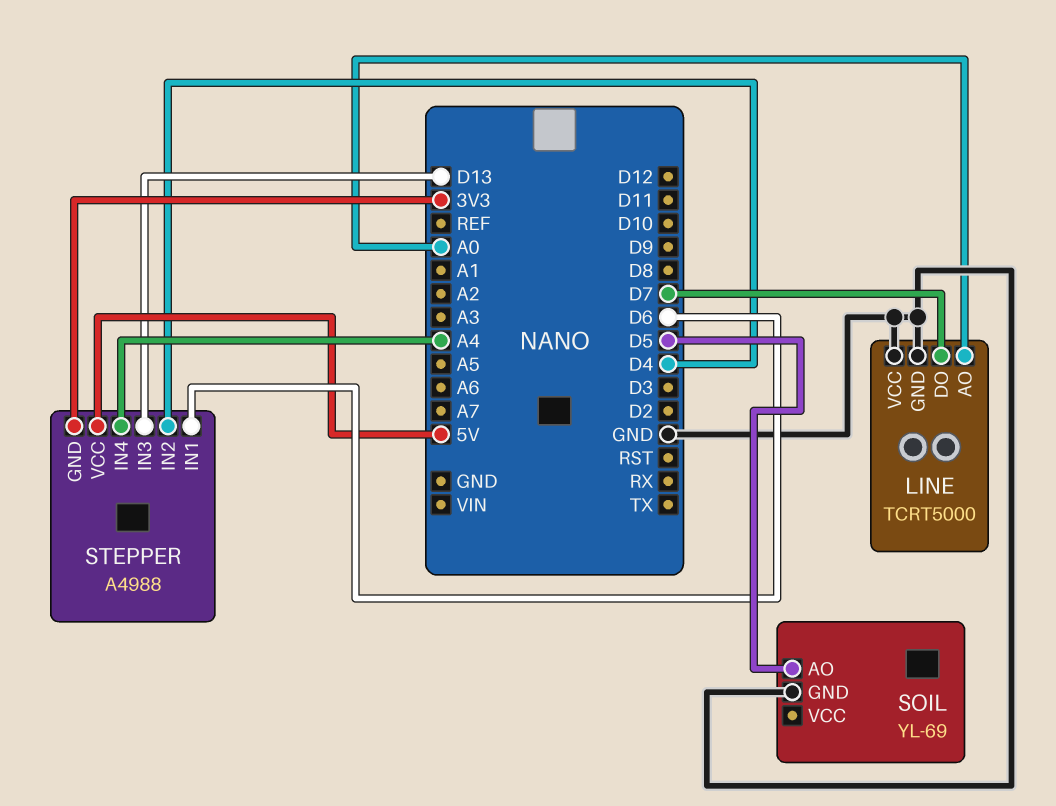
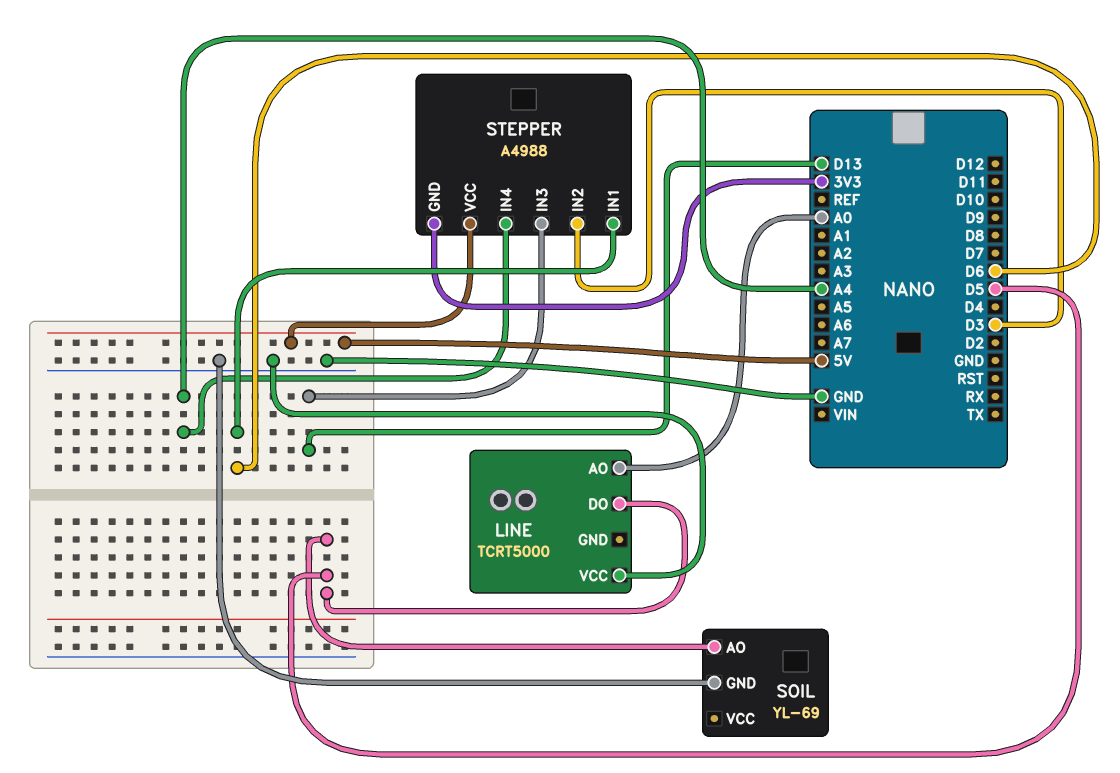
LINE pin DO: D7 -> D5
LINE pin GND: GND -> none
STEPPER pin IN2: D4 -> D3

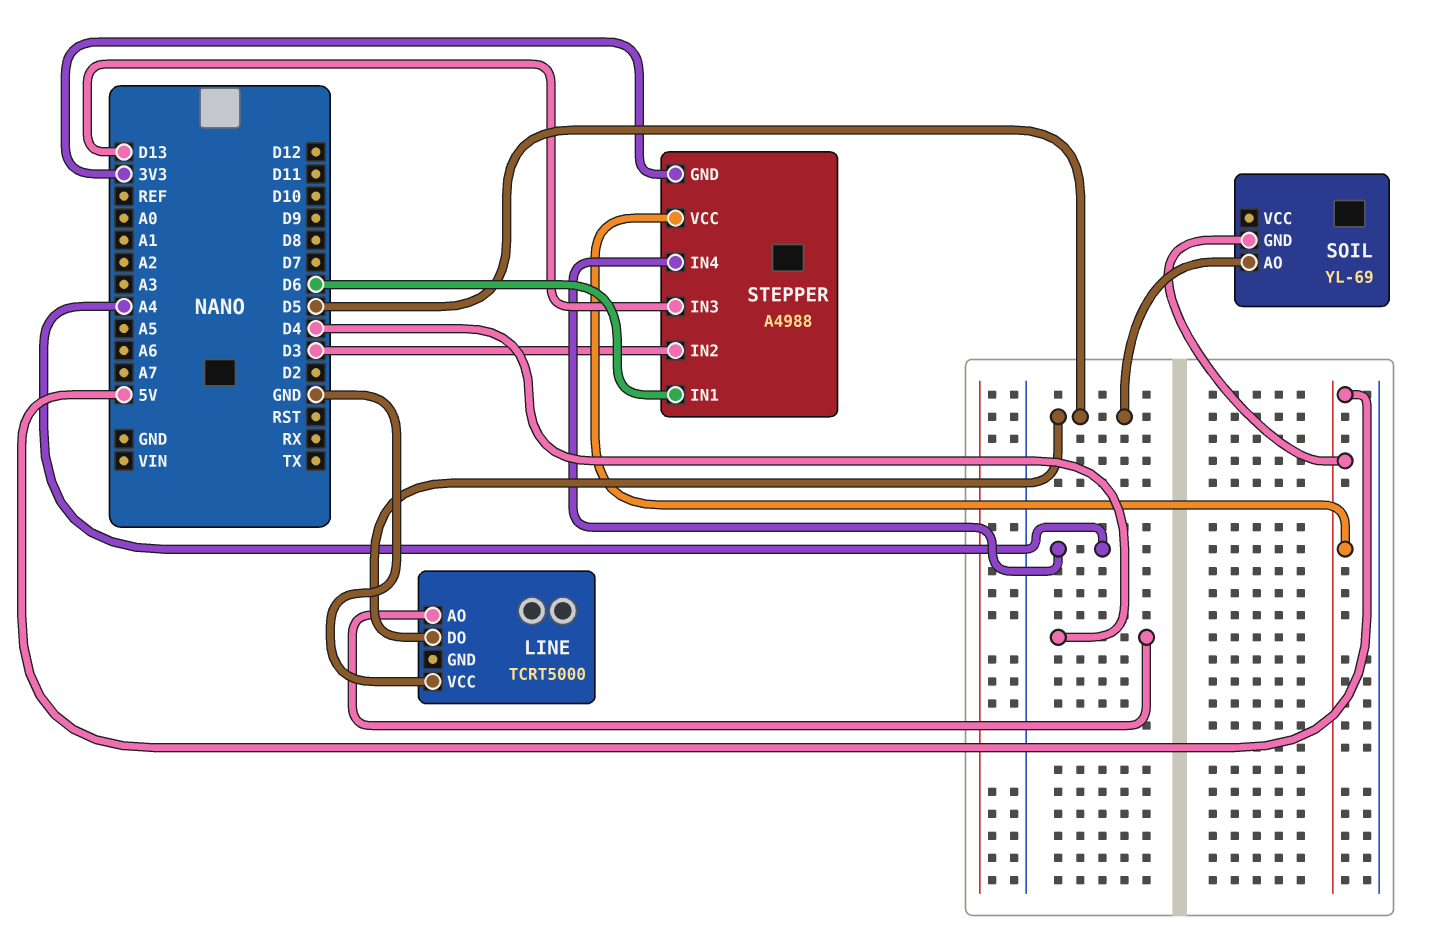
LINE pin AO: A0 -> D4
SOIL pin GND: GND -> 5V

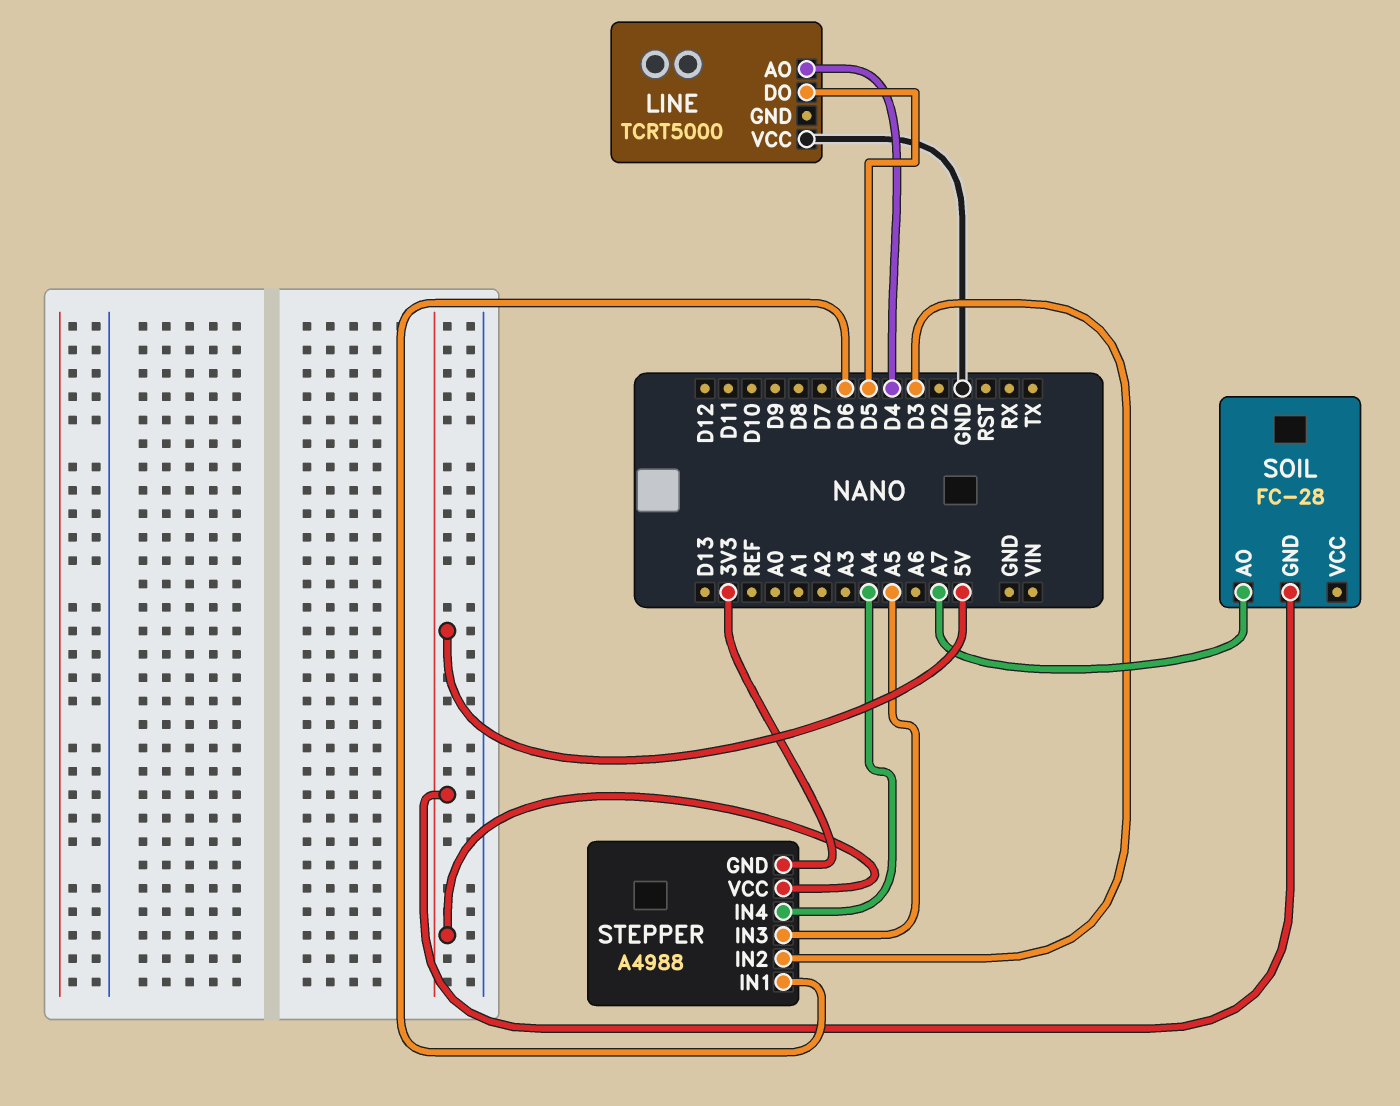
SOIL: YL-69 -> FC-28
SOIL pin AO: D5 -> A7
STEPPER pin IN3: D13 -> A5

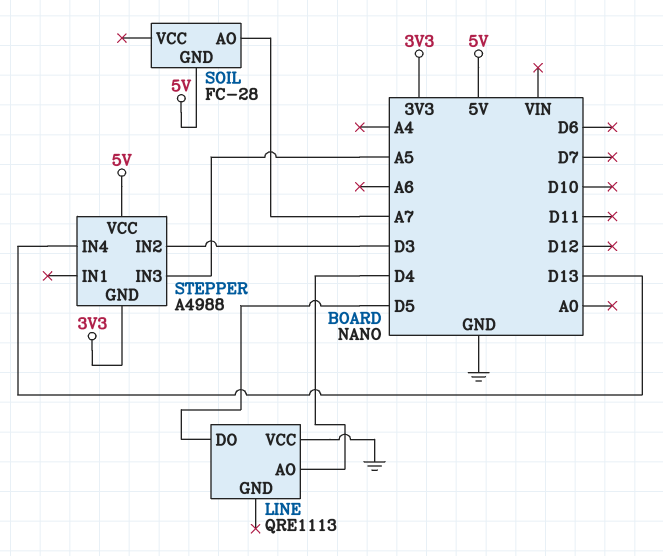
LINE: TCRT5000 -> QRE1113
STEPPER pin IN1: D6 -> none
STEPPER pin IN4: A4 -> D13

